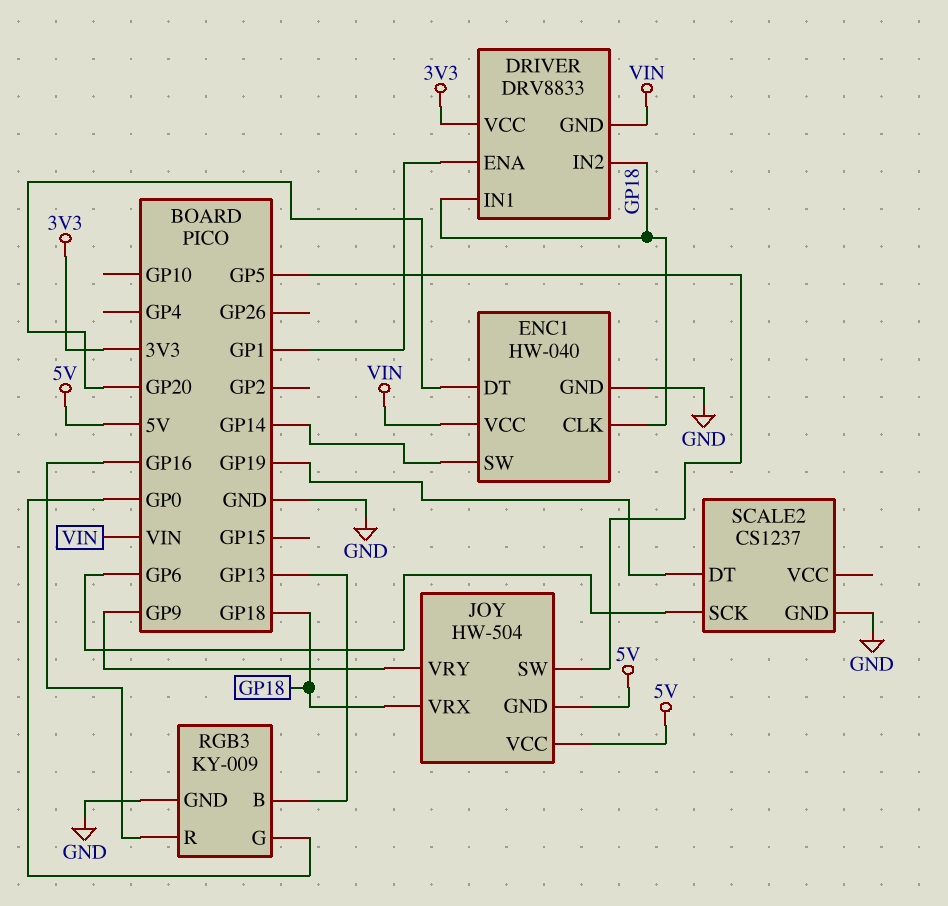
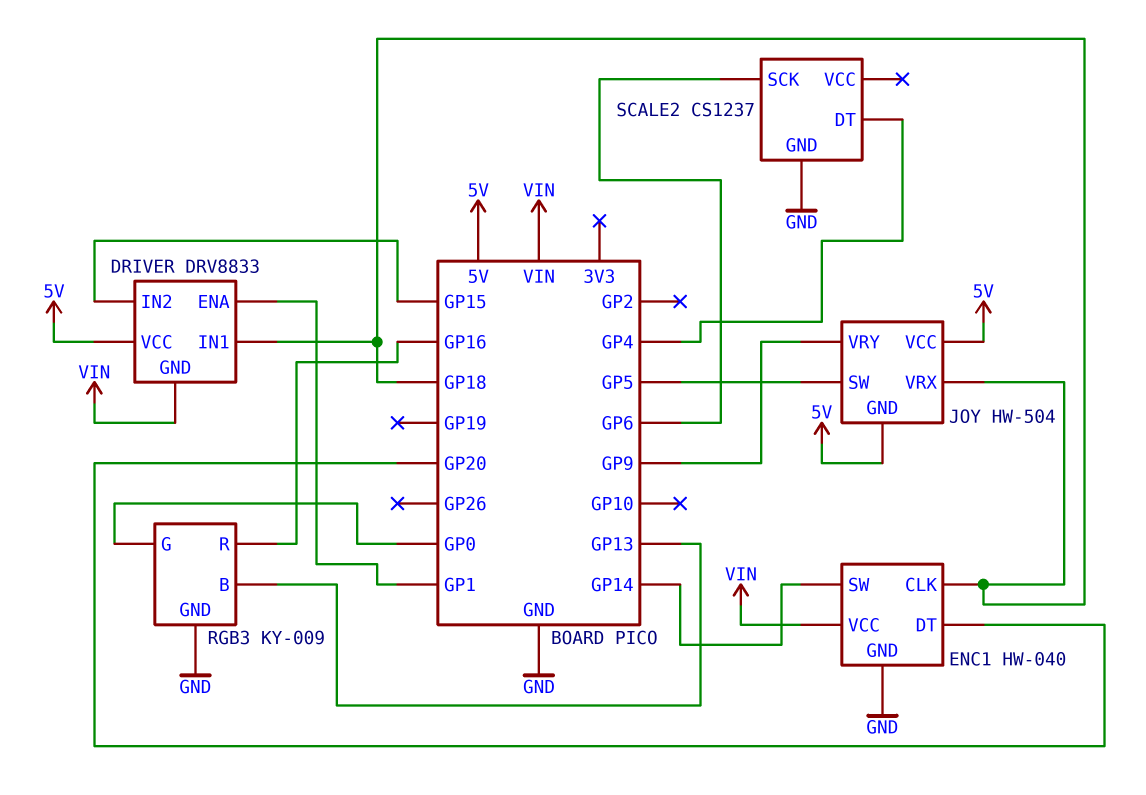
DRIVER pin IN2: GP18 -> GP15
DRIVER pin VCC: 3V3 -> 5V
SCALE2 pin DT: GP19 -> GP4

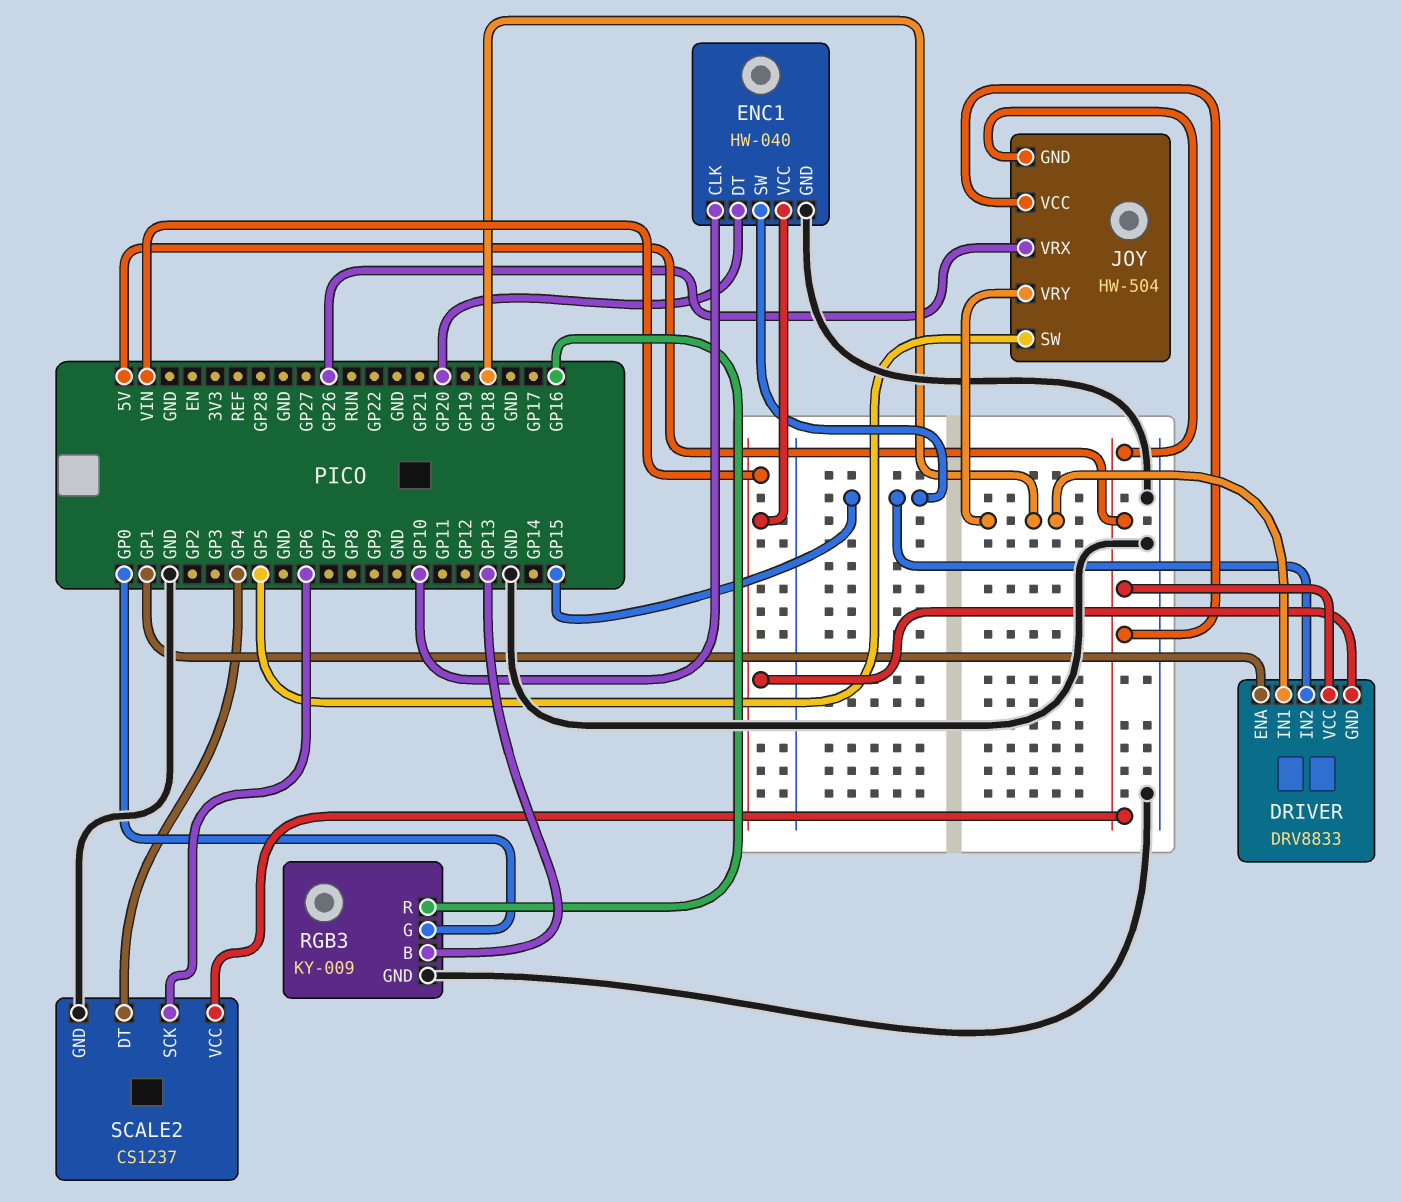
ENC1 pin CLK: GP18 -> GP10
ENC1 pin SW: GP14 -> GP15
JOY pin VRX: GP18 -> GP26
JOY pin VRY: GP9 -> GP18
SCALE2 pin VCC: none -> 5V

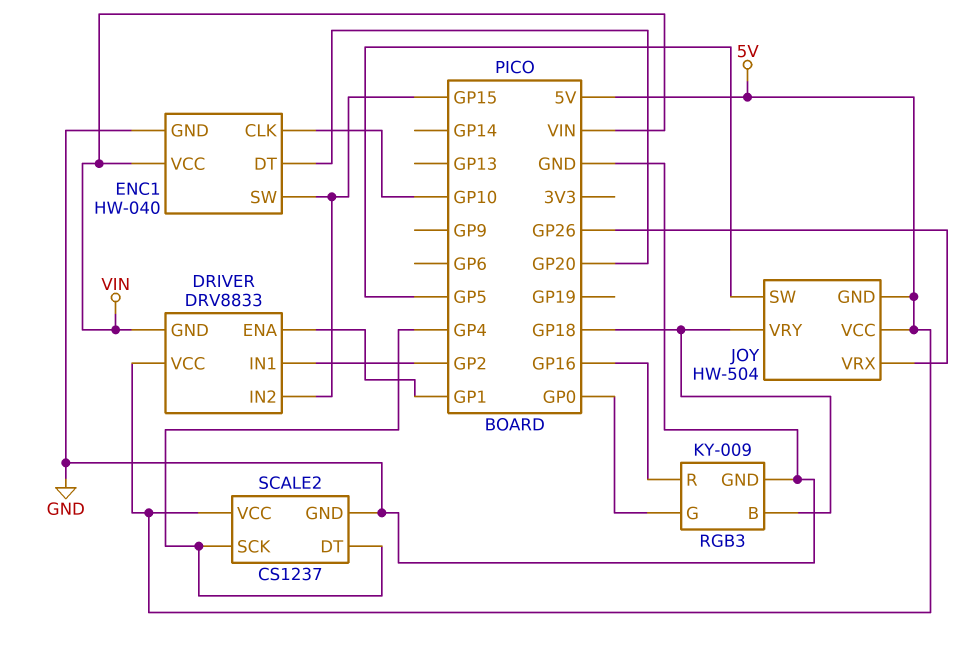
DRIVER pin IN1: GP18 -> GP2
RGB3 pin B: GP13 -> GP18
SCALE2 pin SCK: GP6 -> GP4

